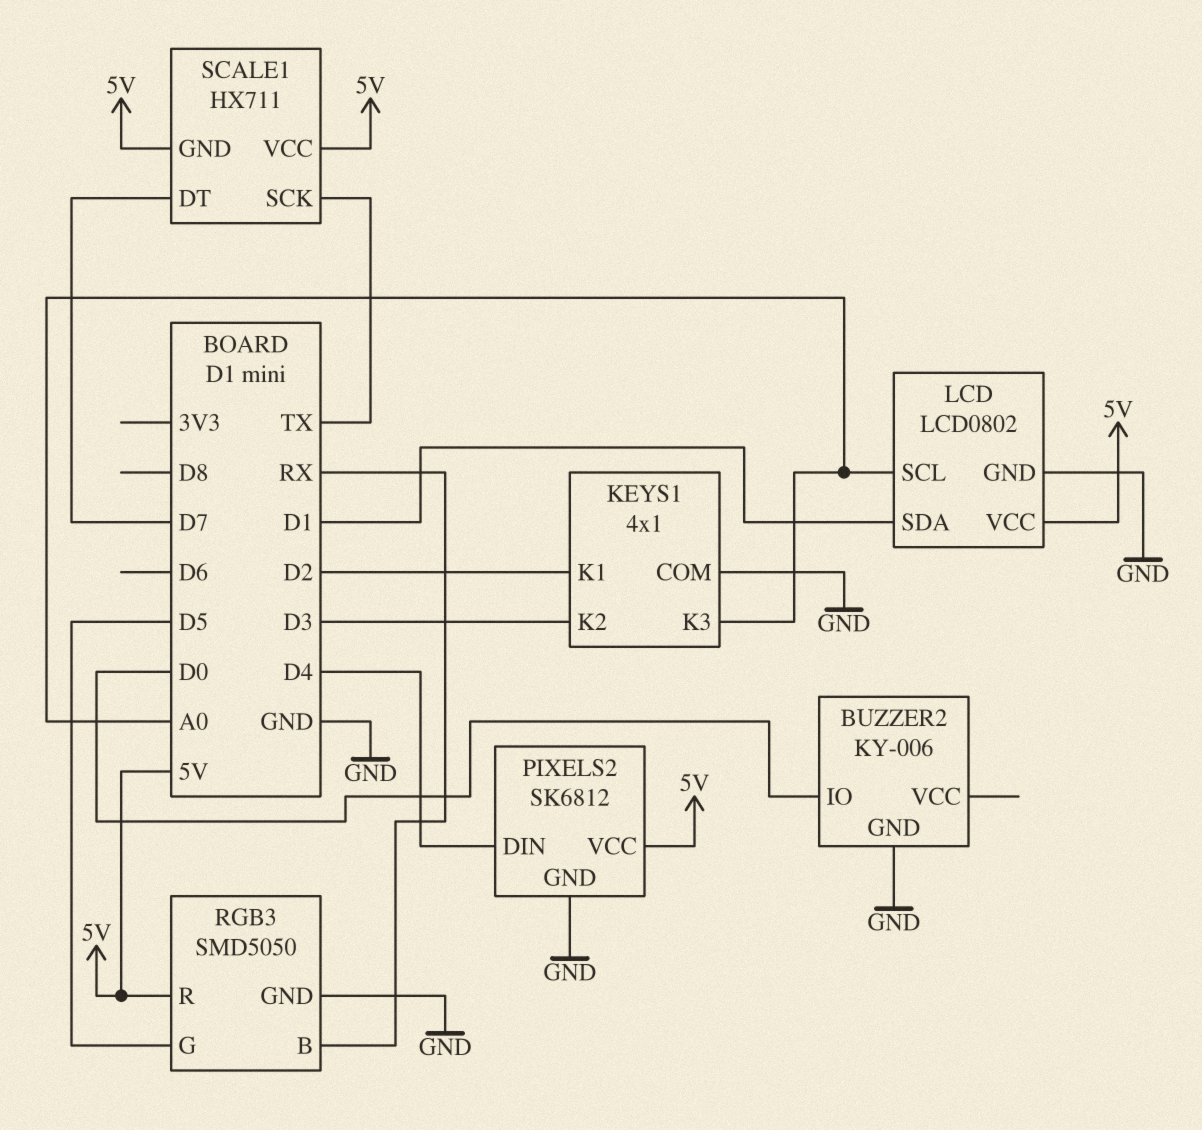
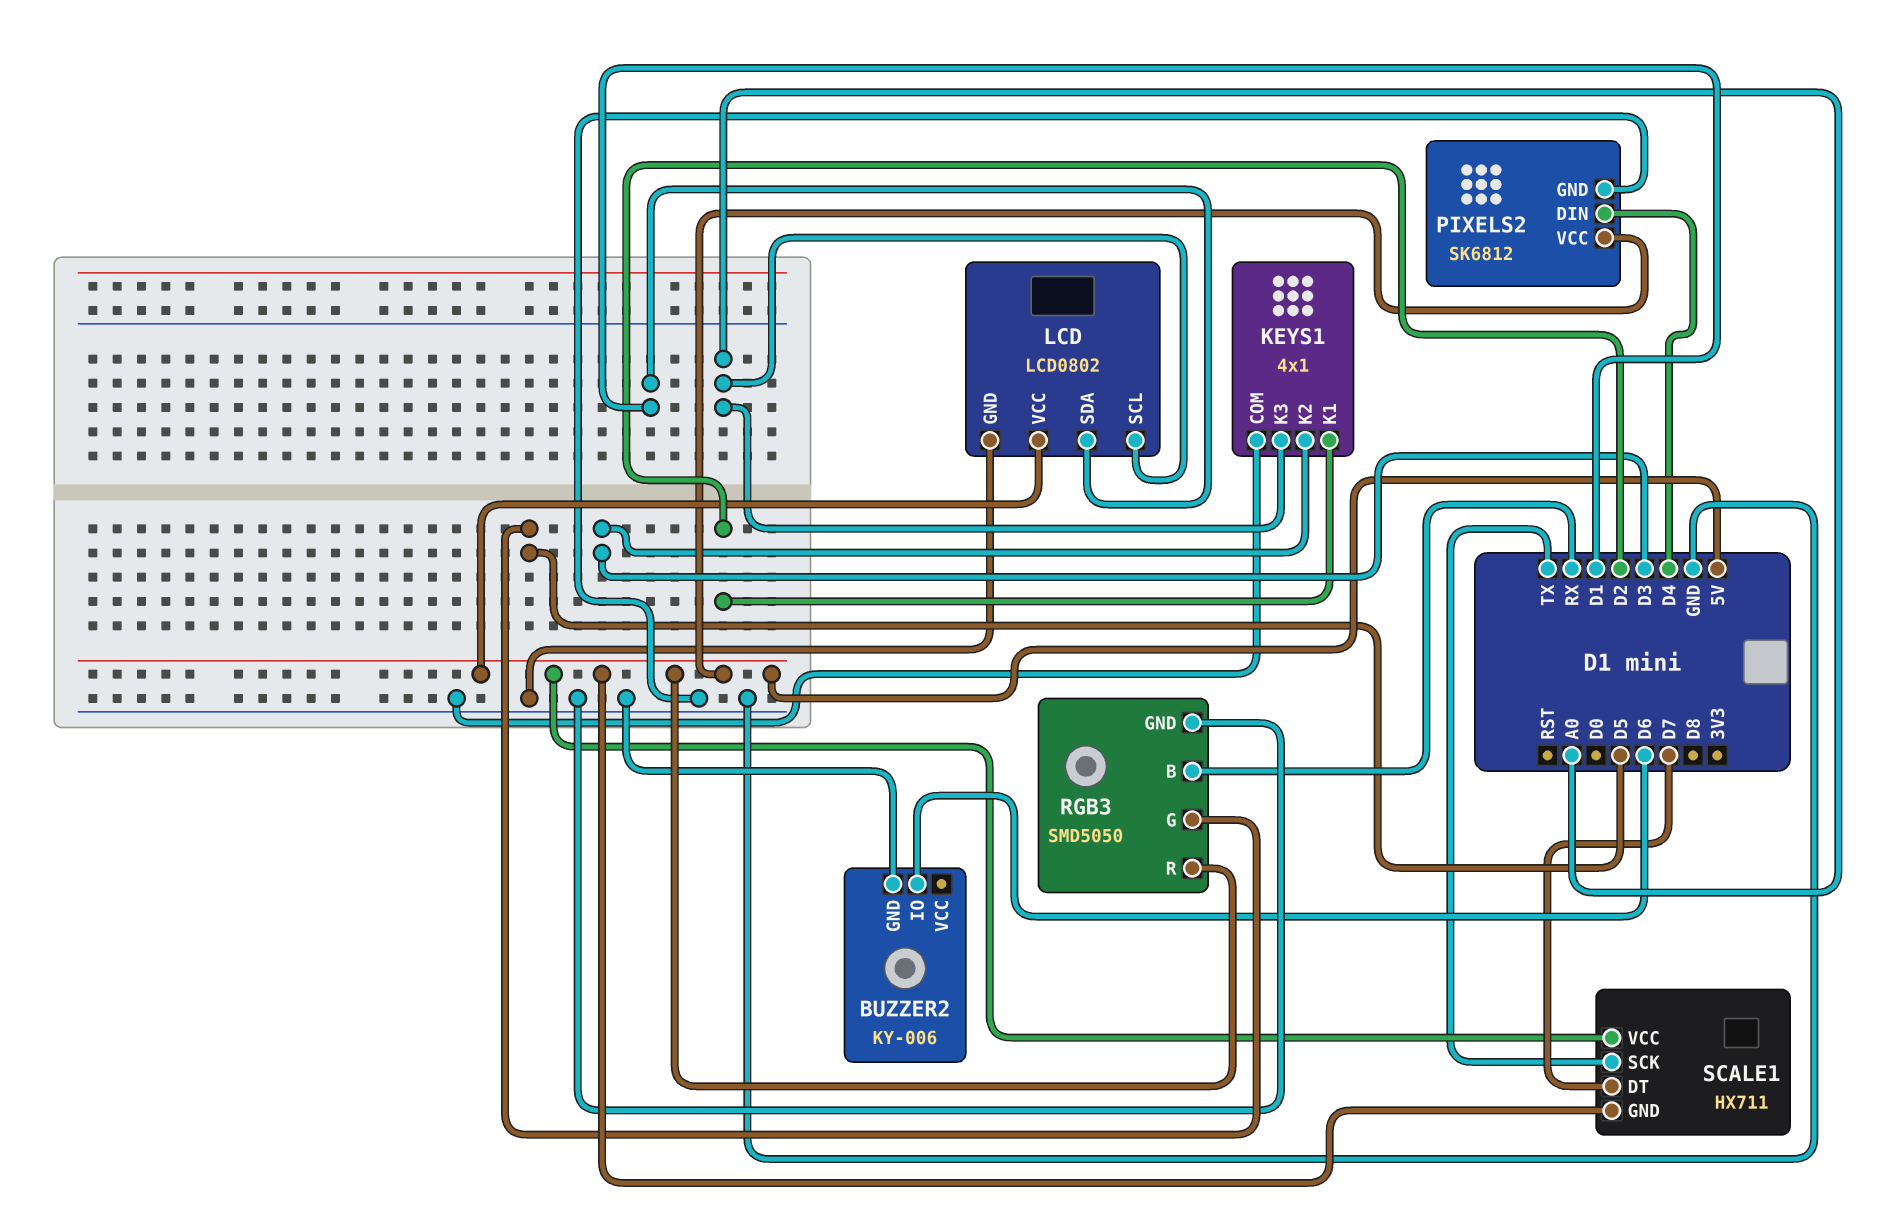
BUZZER2 pin IO: D0 -> D6

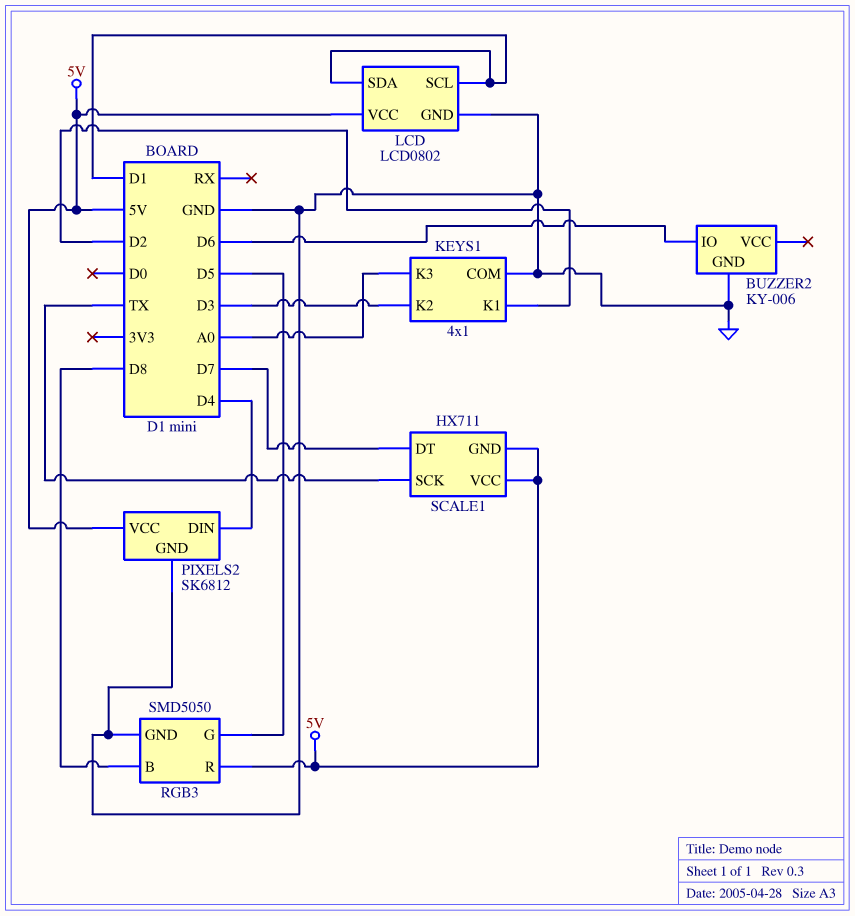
LCD pin SCL: A0 -> D1
RGB3 pin B: RX -> D8

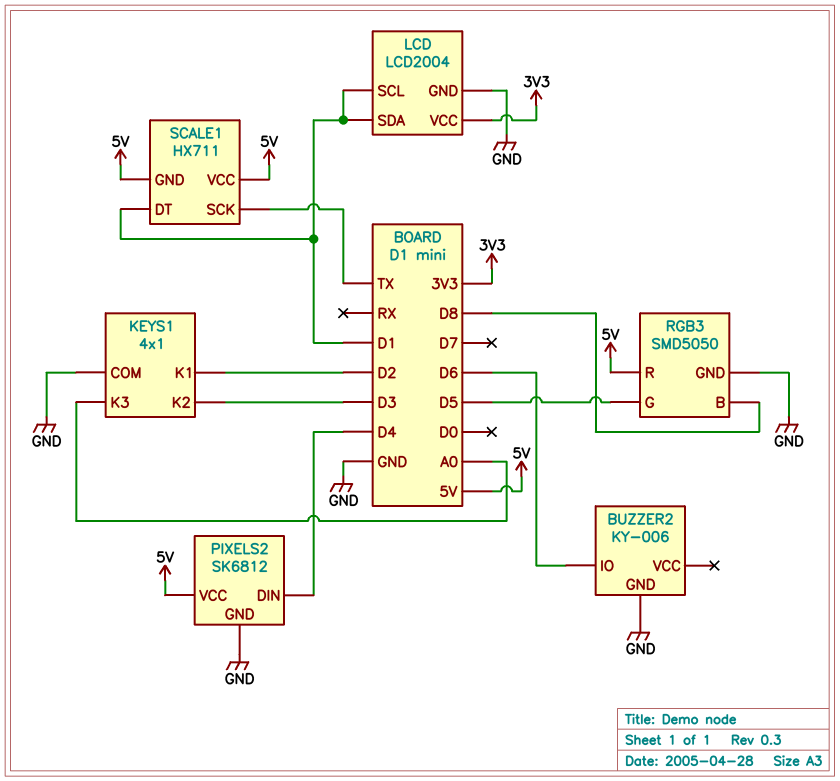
LCD: LCD0802 -> LCD2004
LCD pin VCC: 5V -> 3V3
SCALE1 pin DT: D7 -> D1

